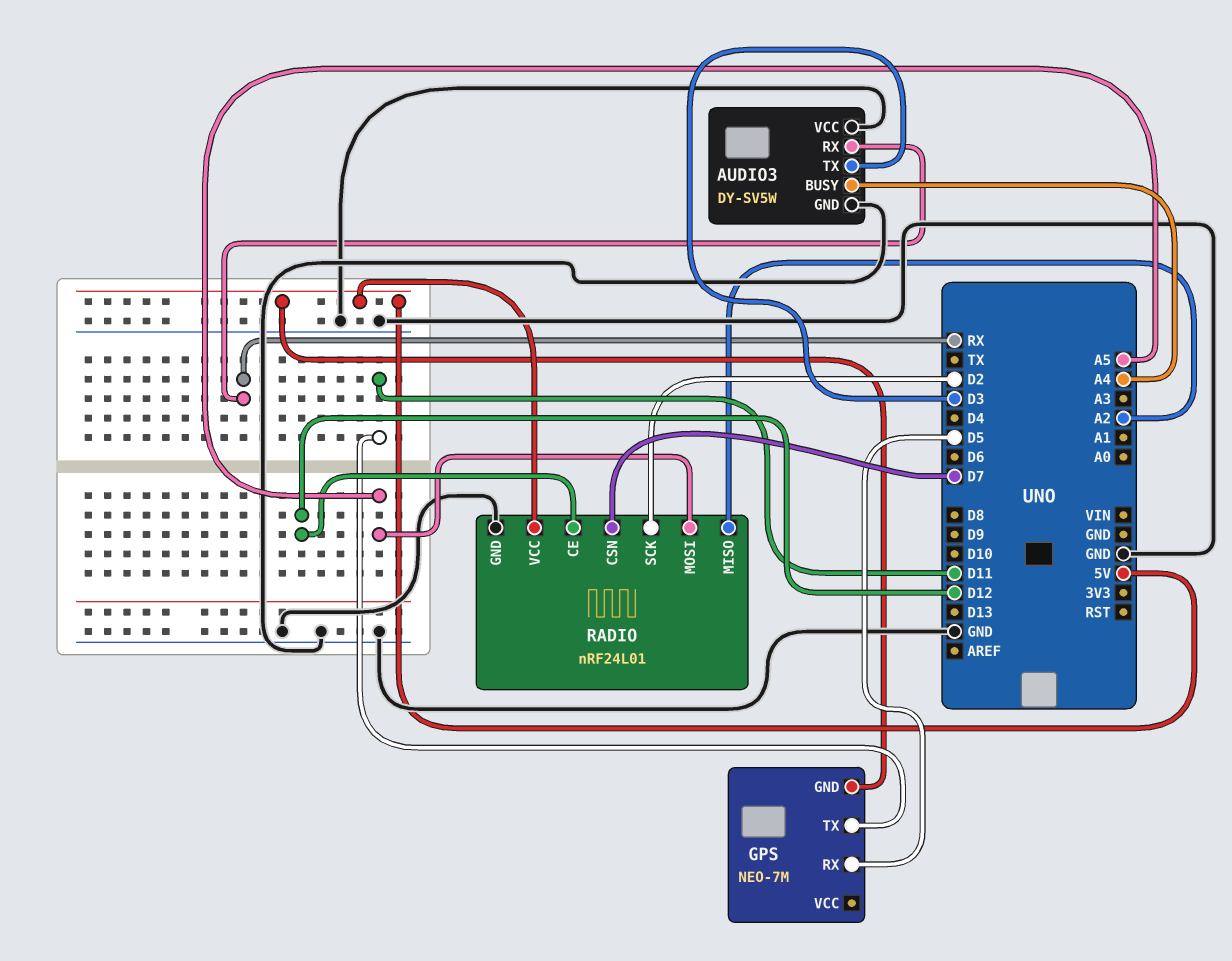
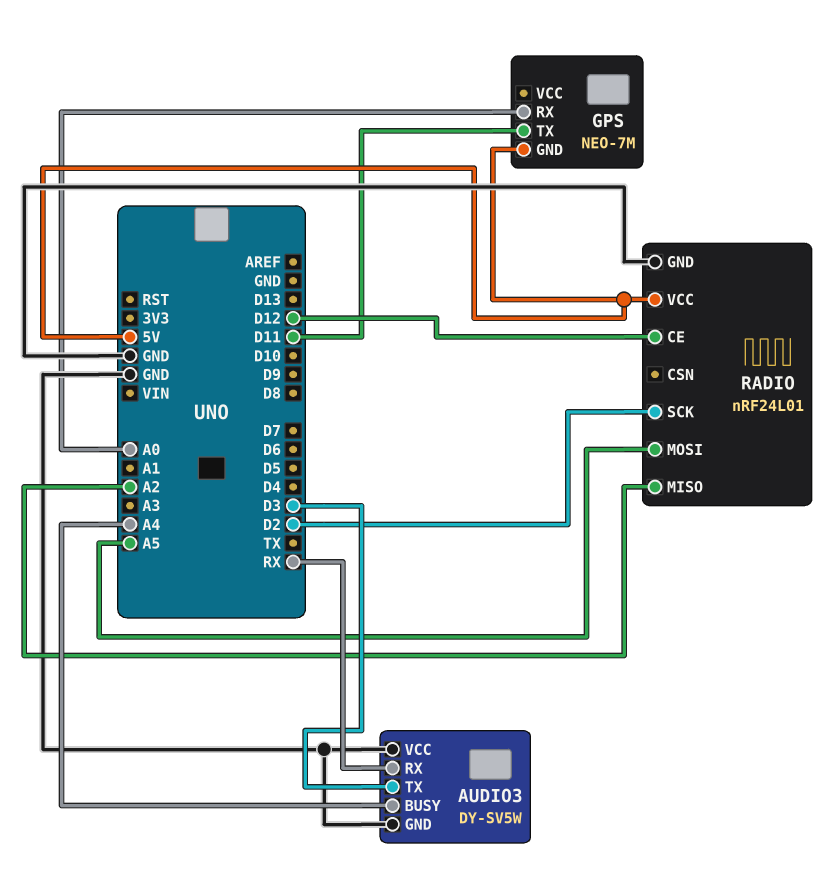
GPS pin RX: D5 -> A0
RADIO pin CSN: D7 -> none

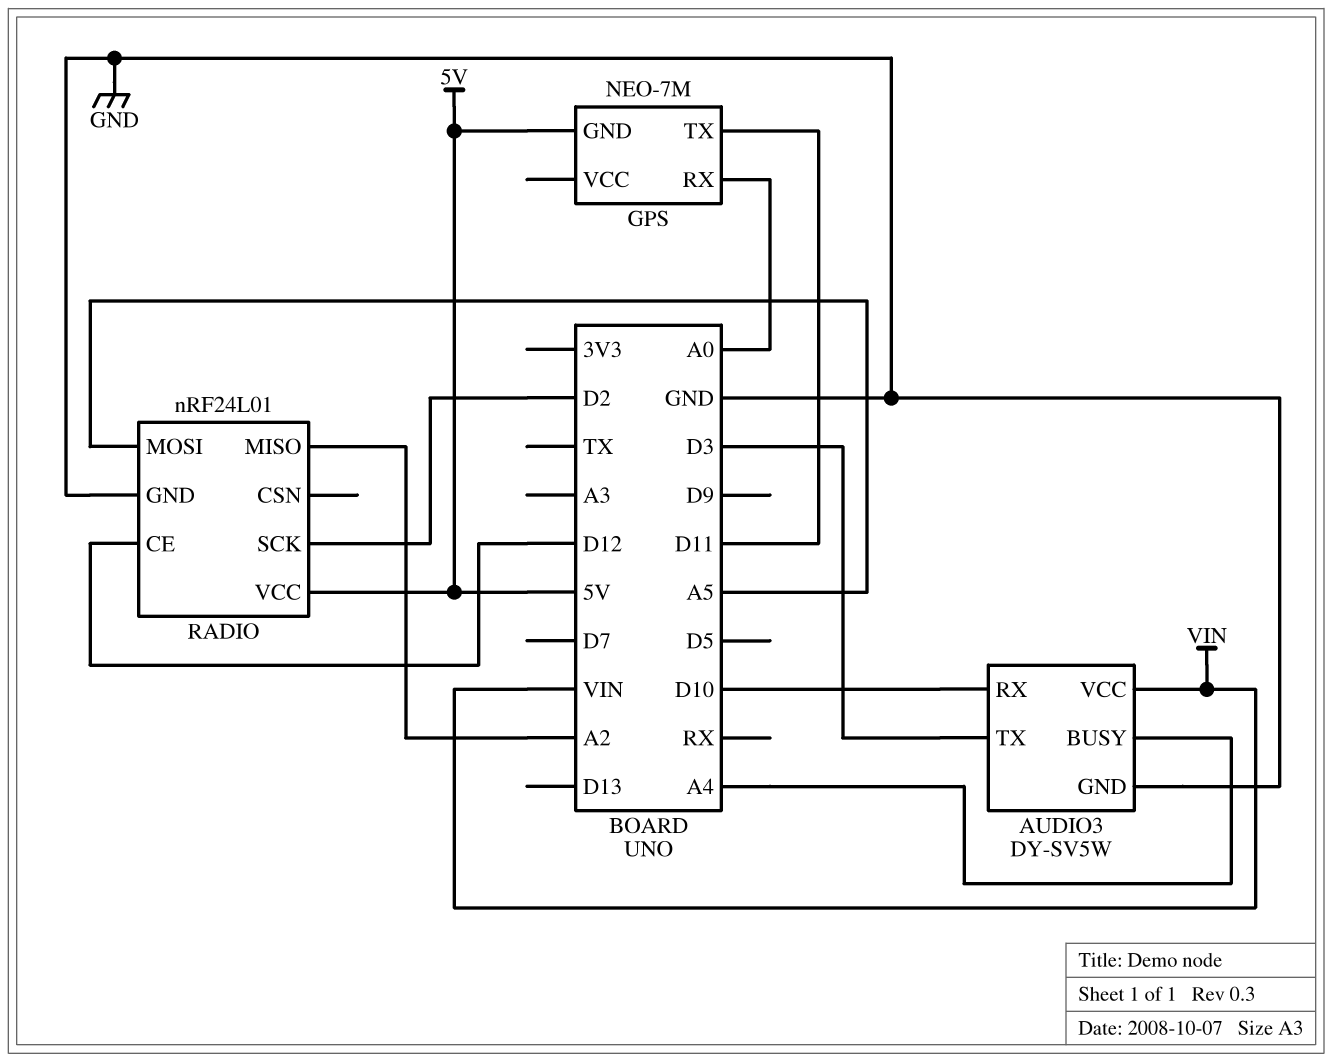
AUDIO3 pin RX: RX -> D10
AUDIO3 pin VCC: GND -> VIN

